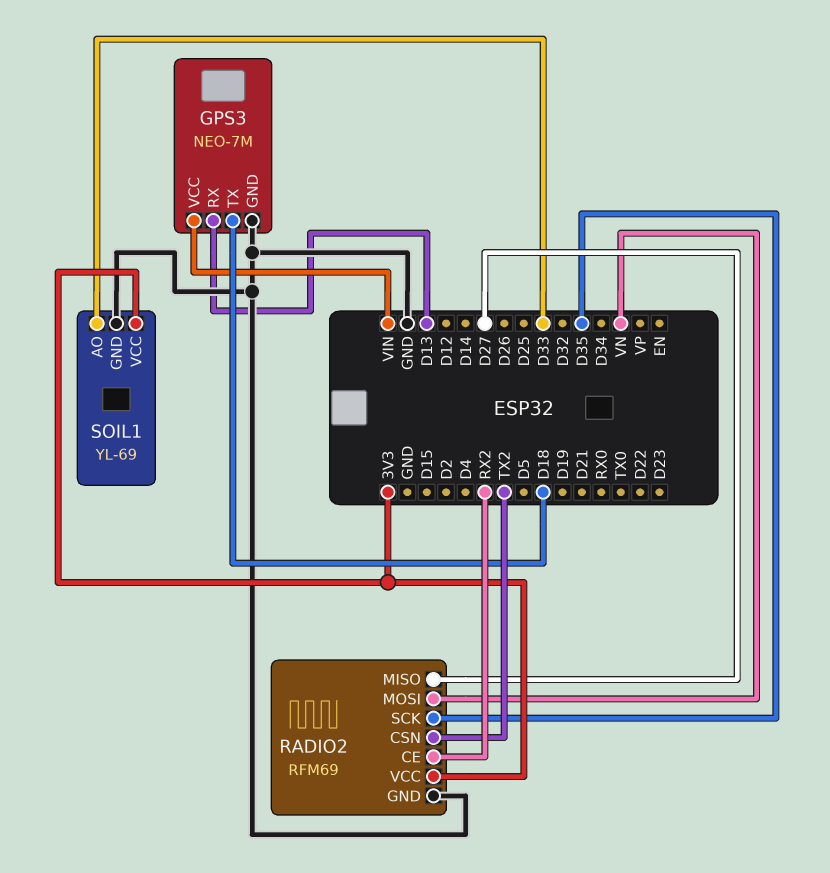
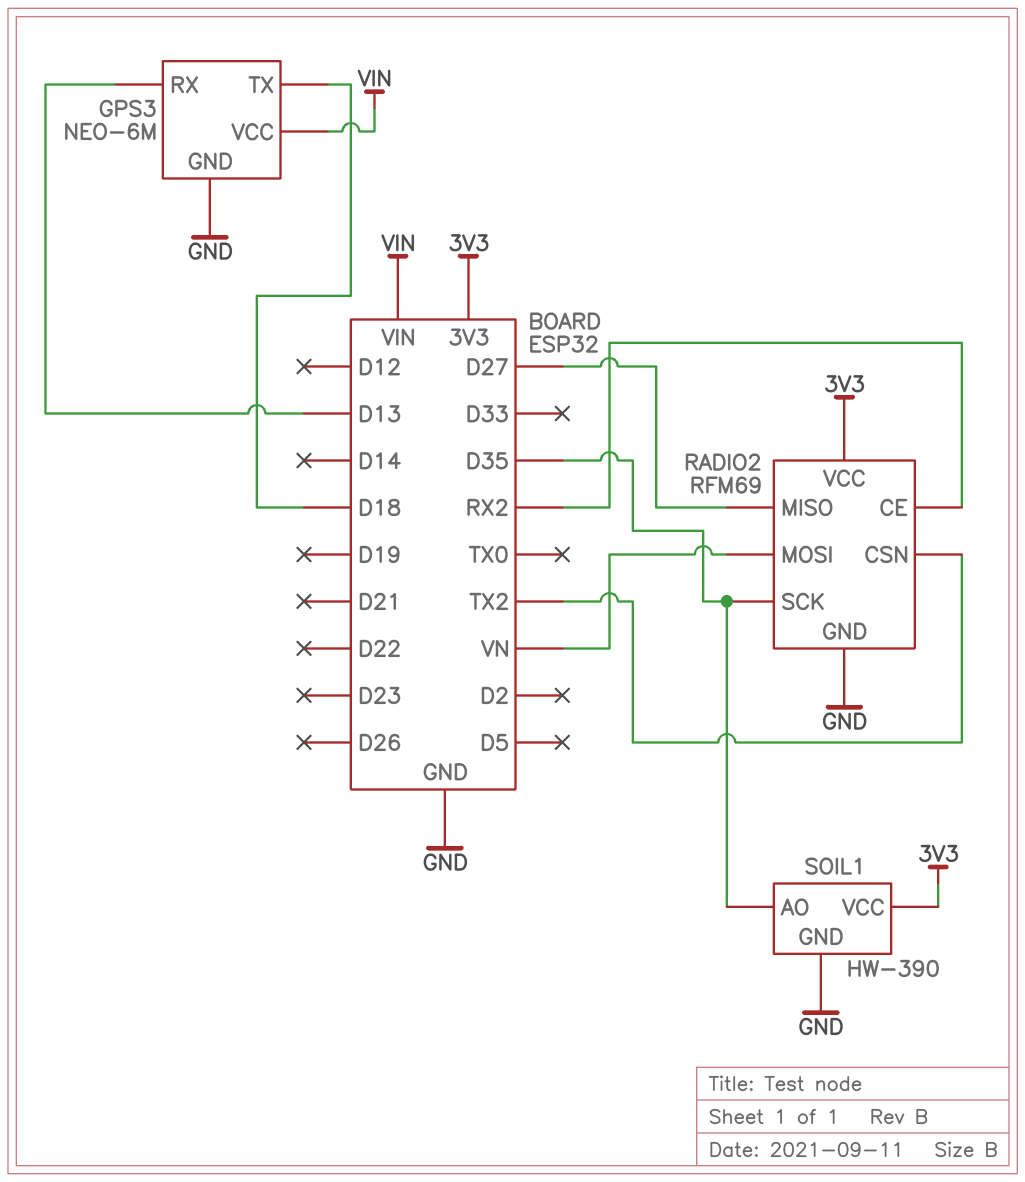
GPS3: NEO-7M -> NEO-6M
SOIL1: YL-69 -> HW-390
SOIL1 pin AO: D33 -> D35

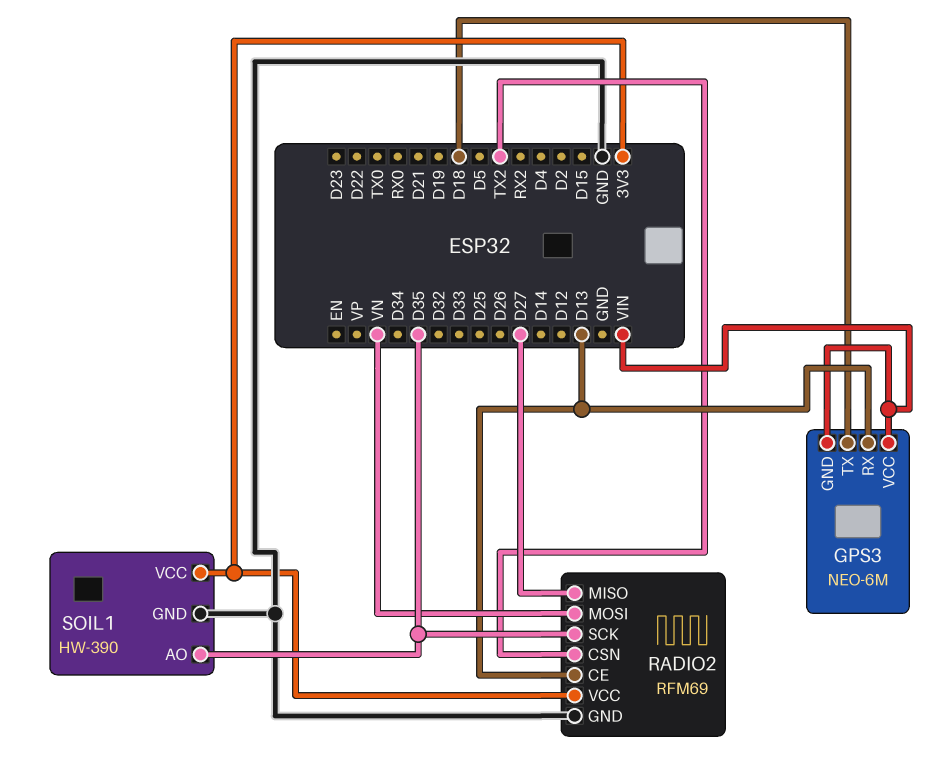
GPS3 pin GND: GND -> VIN
RADIO2 pin CE: RX2 -> D13

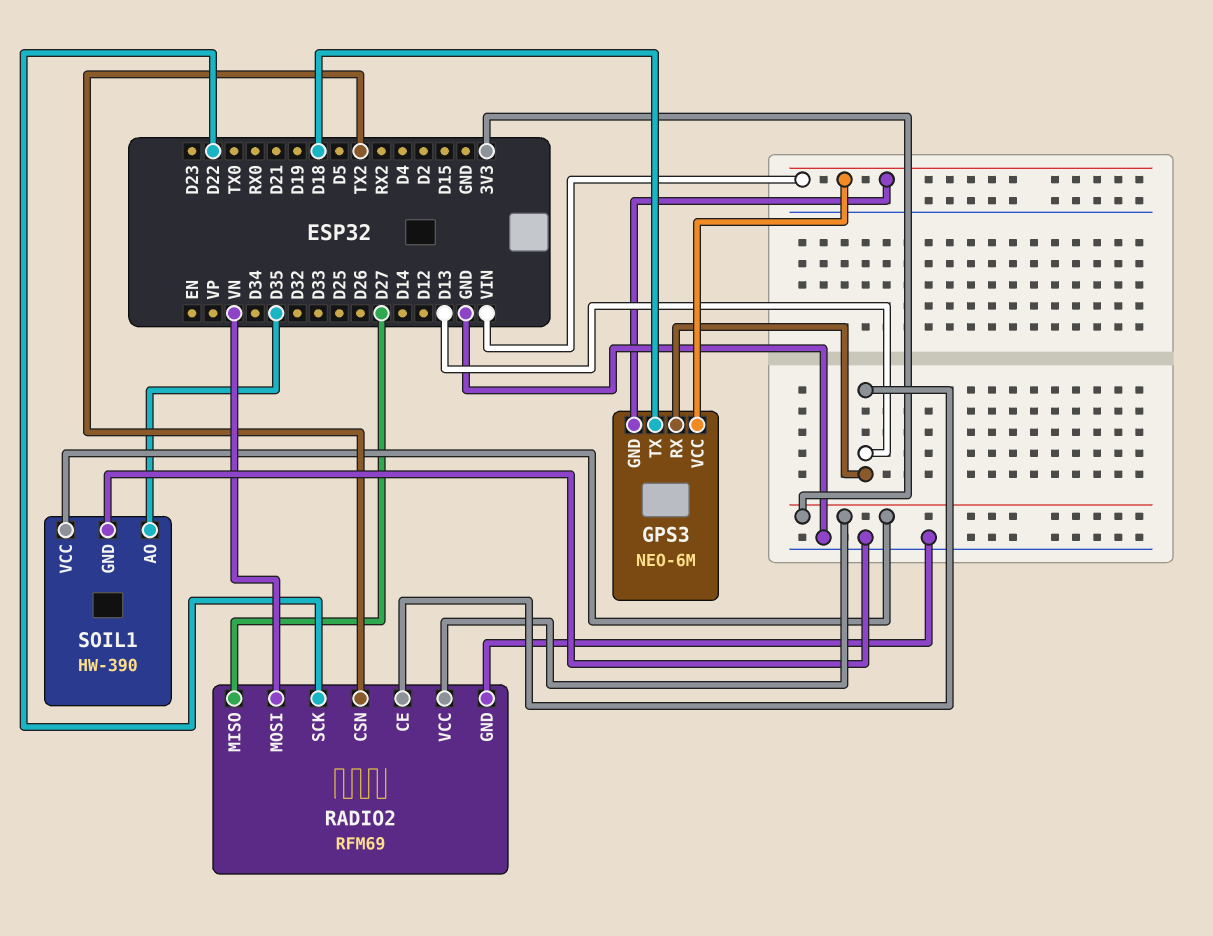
RADIO2 pin SCK: D35 -> D22

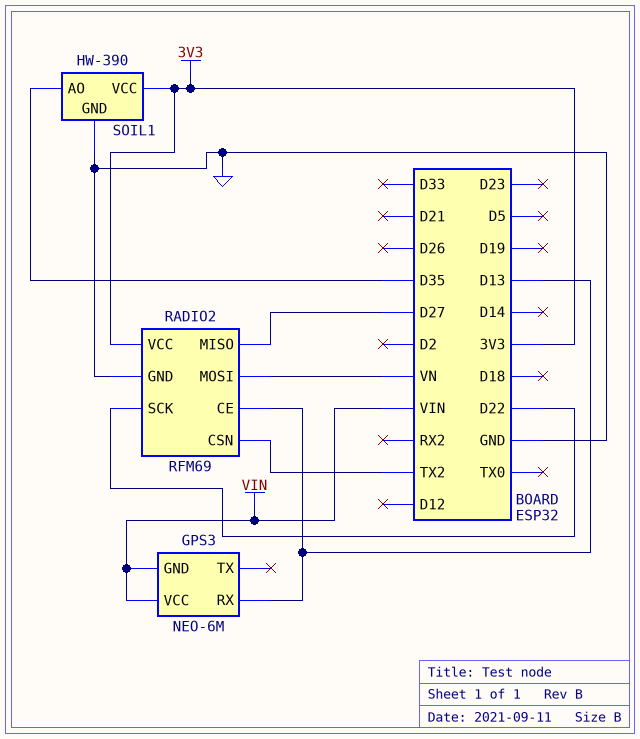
GPS3 pin TX: D18 -> none

